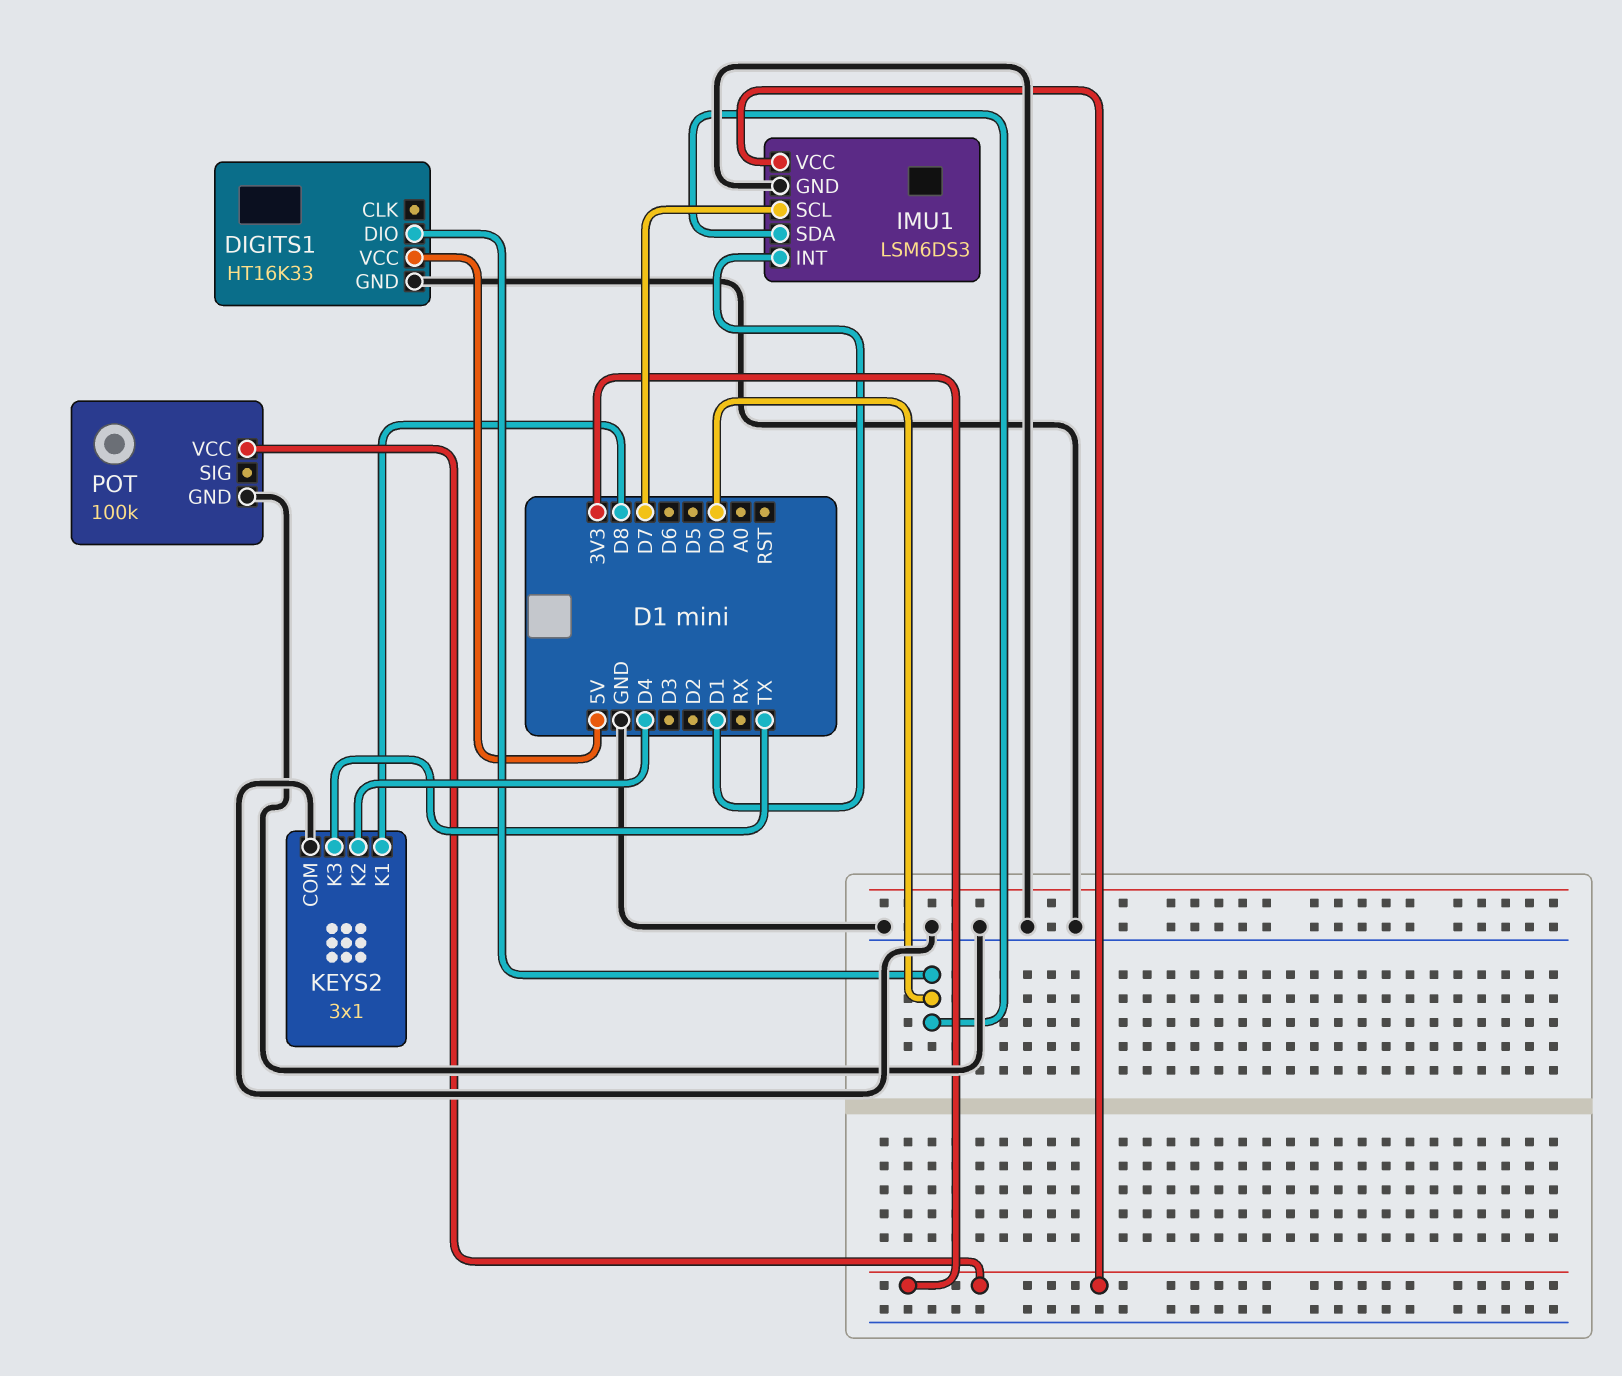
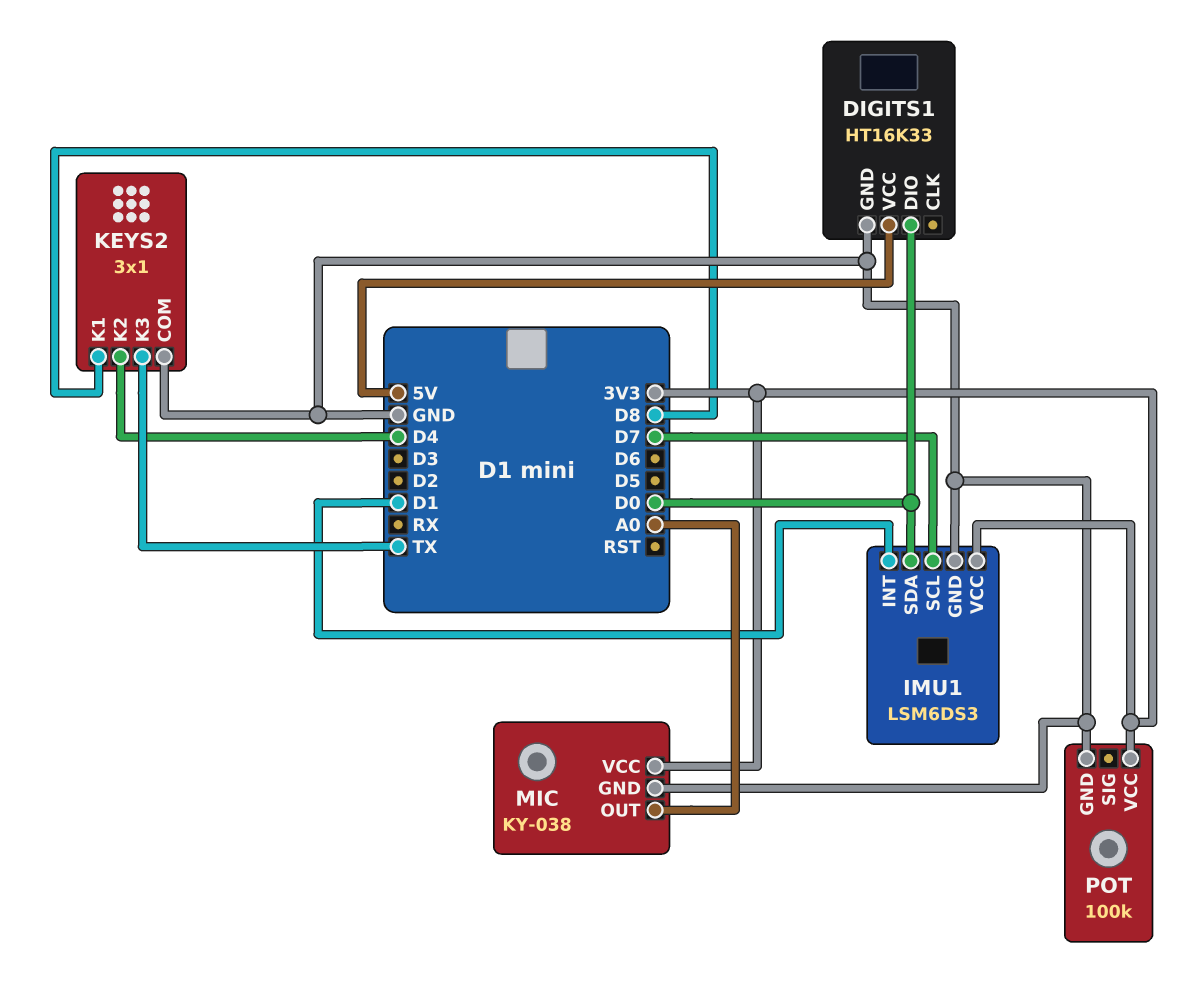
MIC: none -> KY-038
MIC pin GND: none -> GND
MIC pin OUT: none -> A0
MIC pin VCC: none -> 3V3

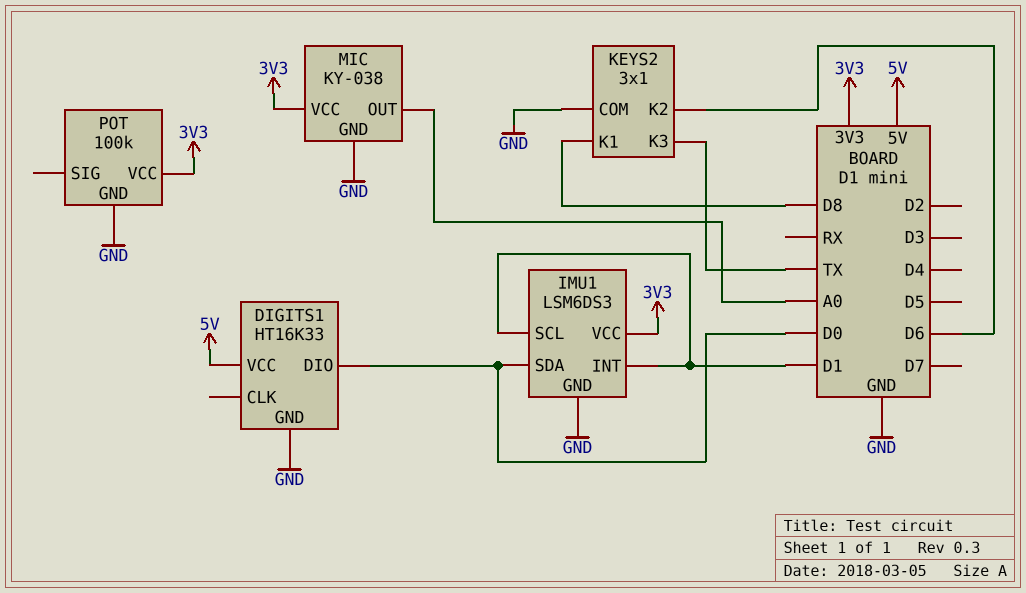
IMU1 pin SCL: D7 -> D1
KEYS2 pin K2: D4 -> D6

